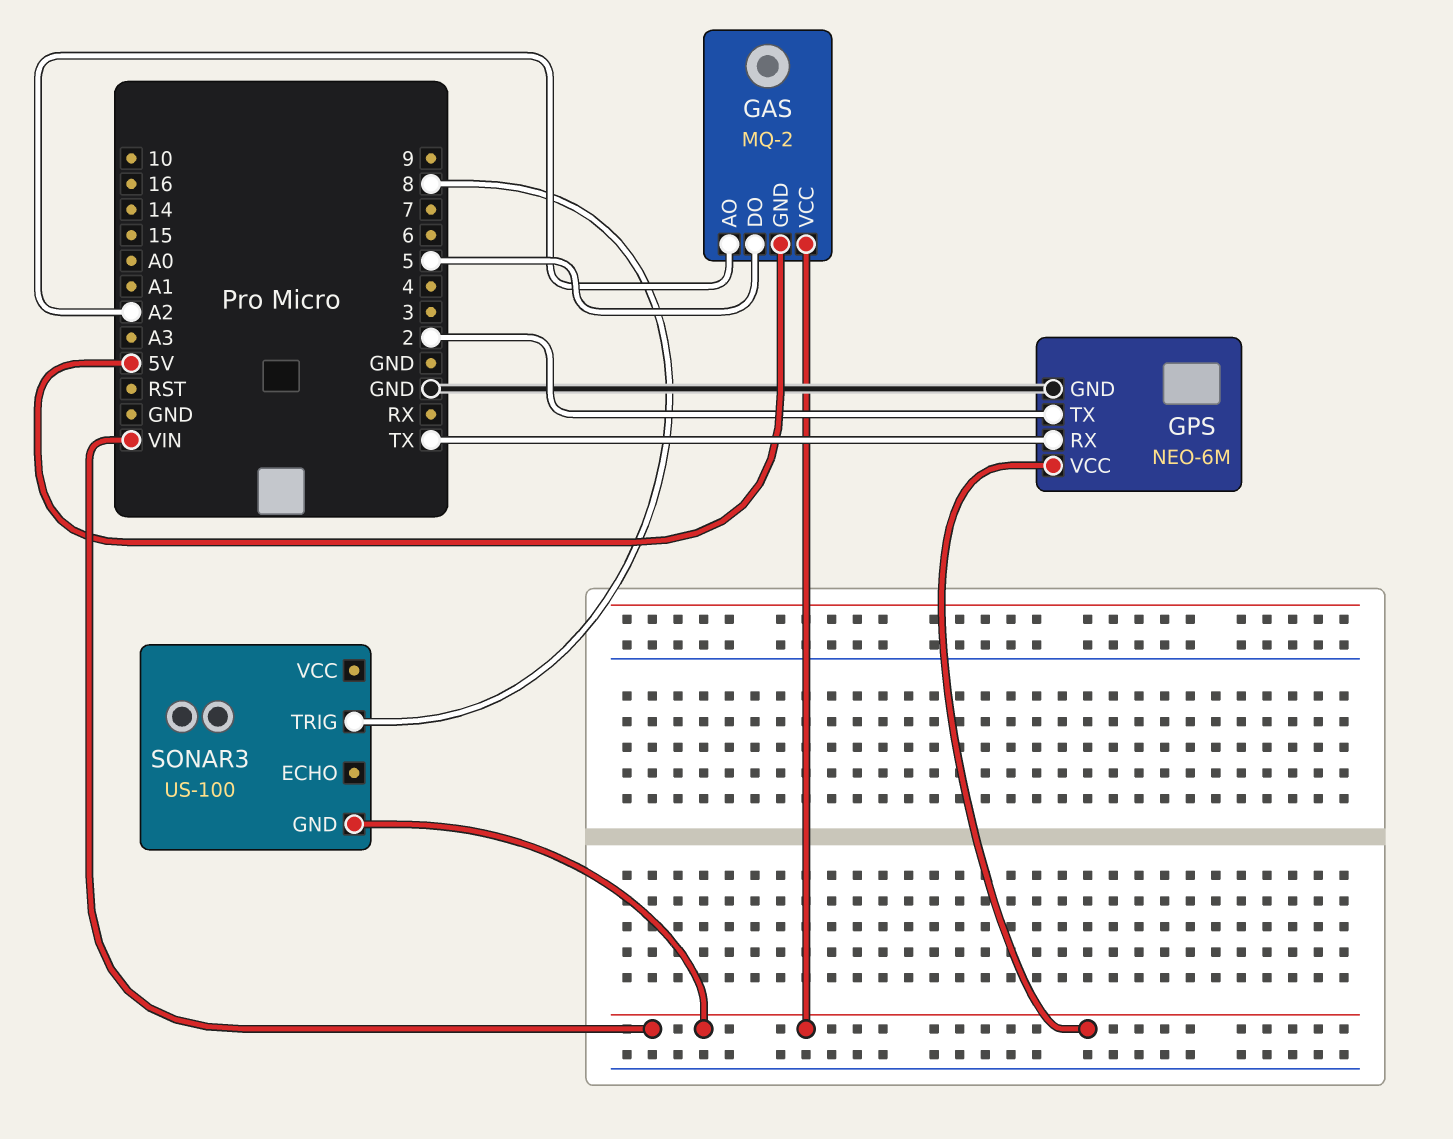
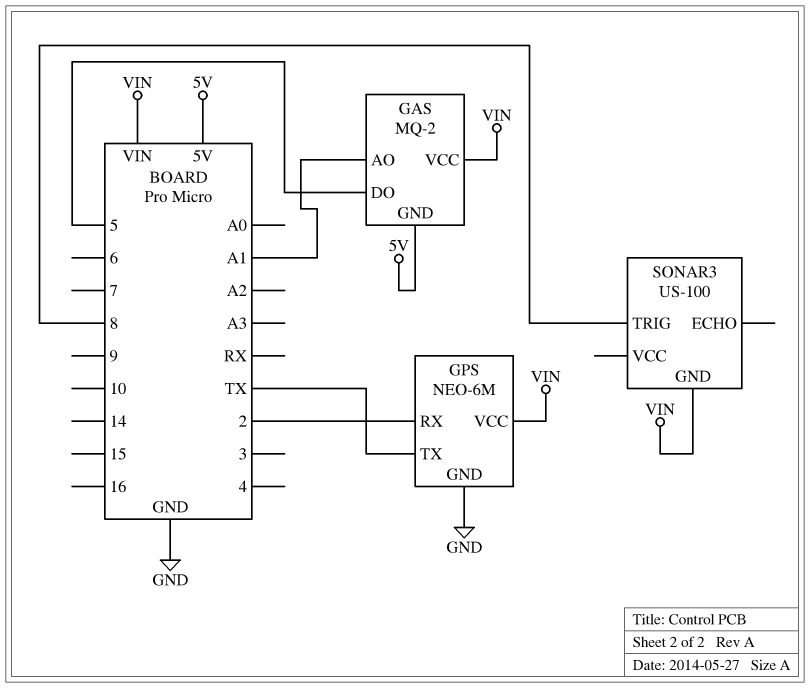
GAS pin AO: A2 -> A1
GPS pin RX: TX -> 2
GPS pin TX: 2 -> TX

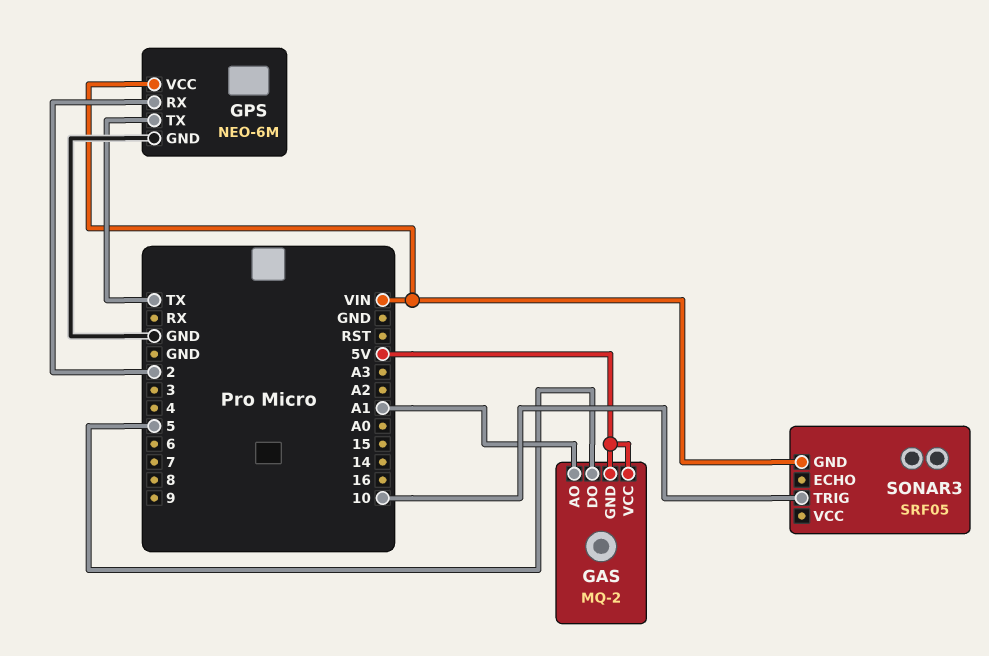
GAS pin VCC: VIN -> 5V
SONAR3: US-100 -> SRF05
SONAR3 pin TRIG: 8 -> 10

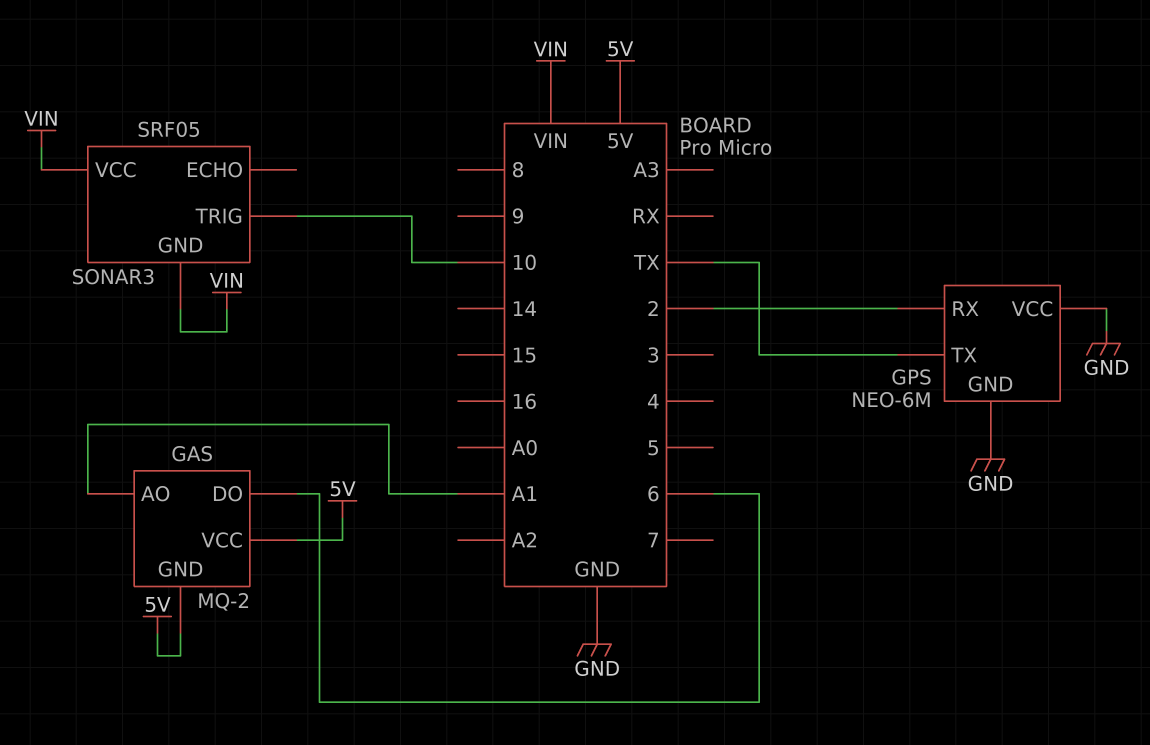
GAS pin DO: 5 -> 6
GPS pin VCC: VIN -> GND
SONAR3 pin VCC: none -> VIN

